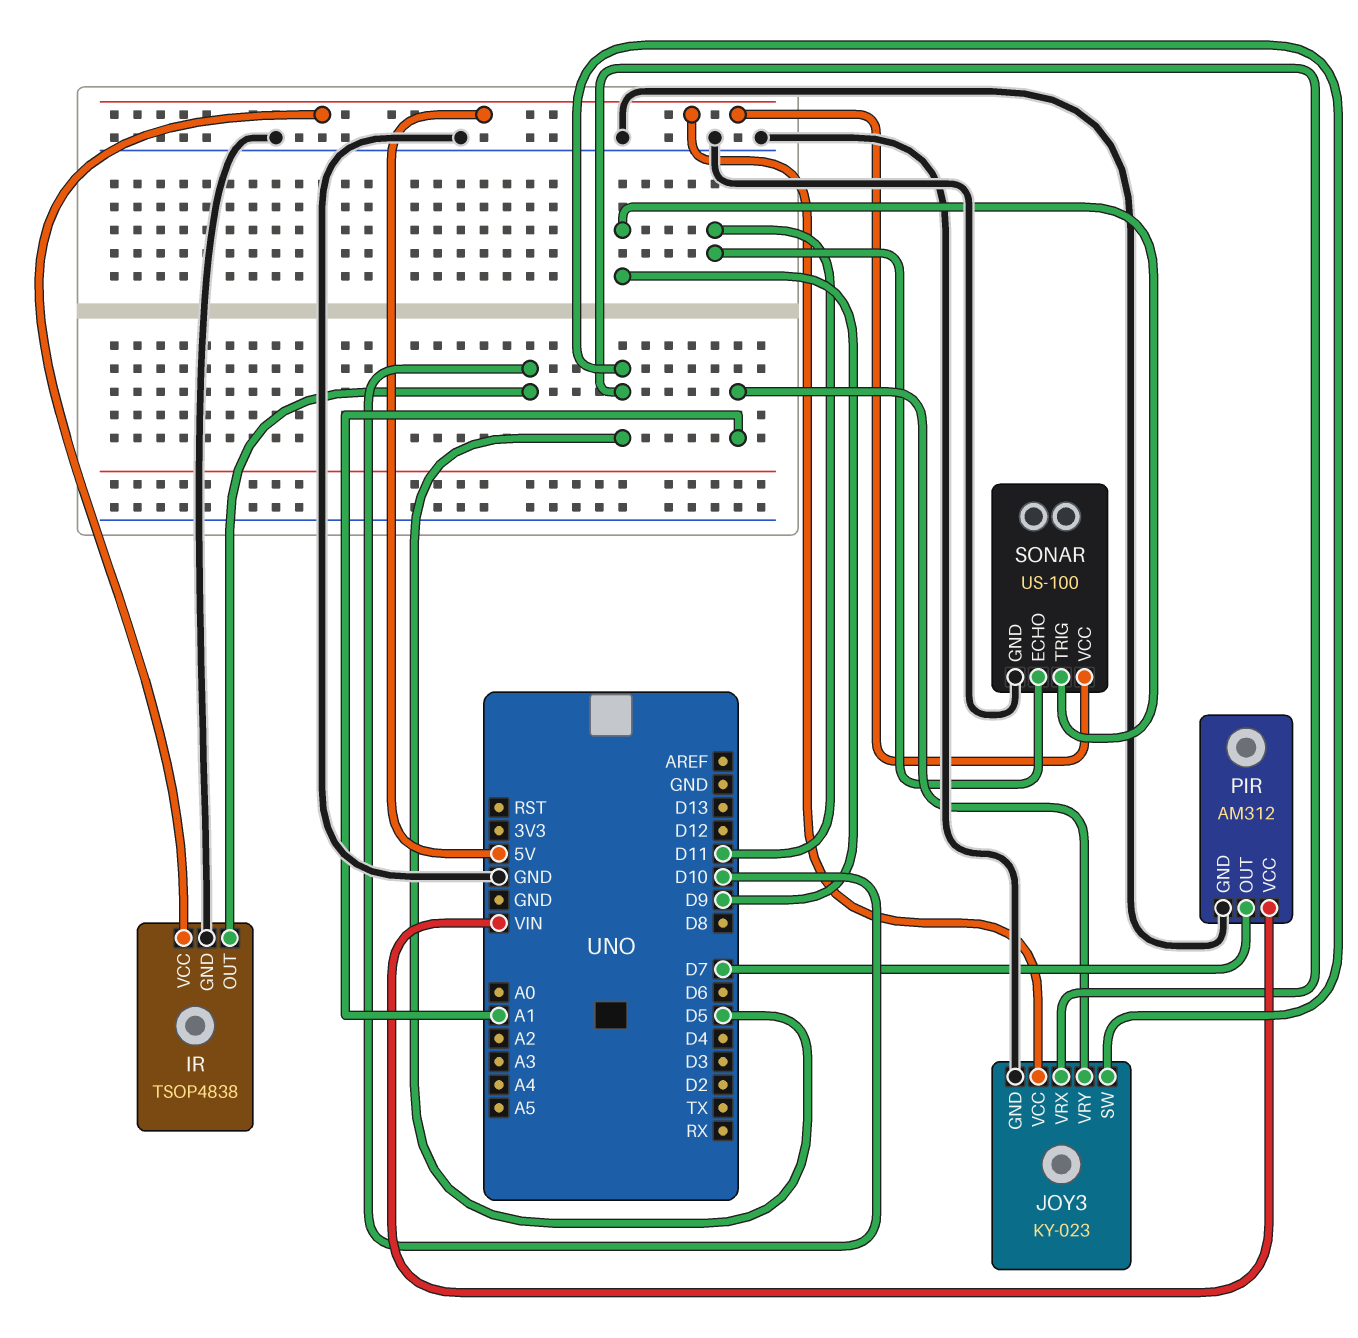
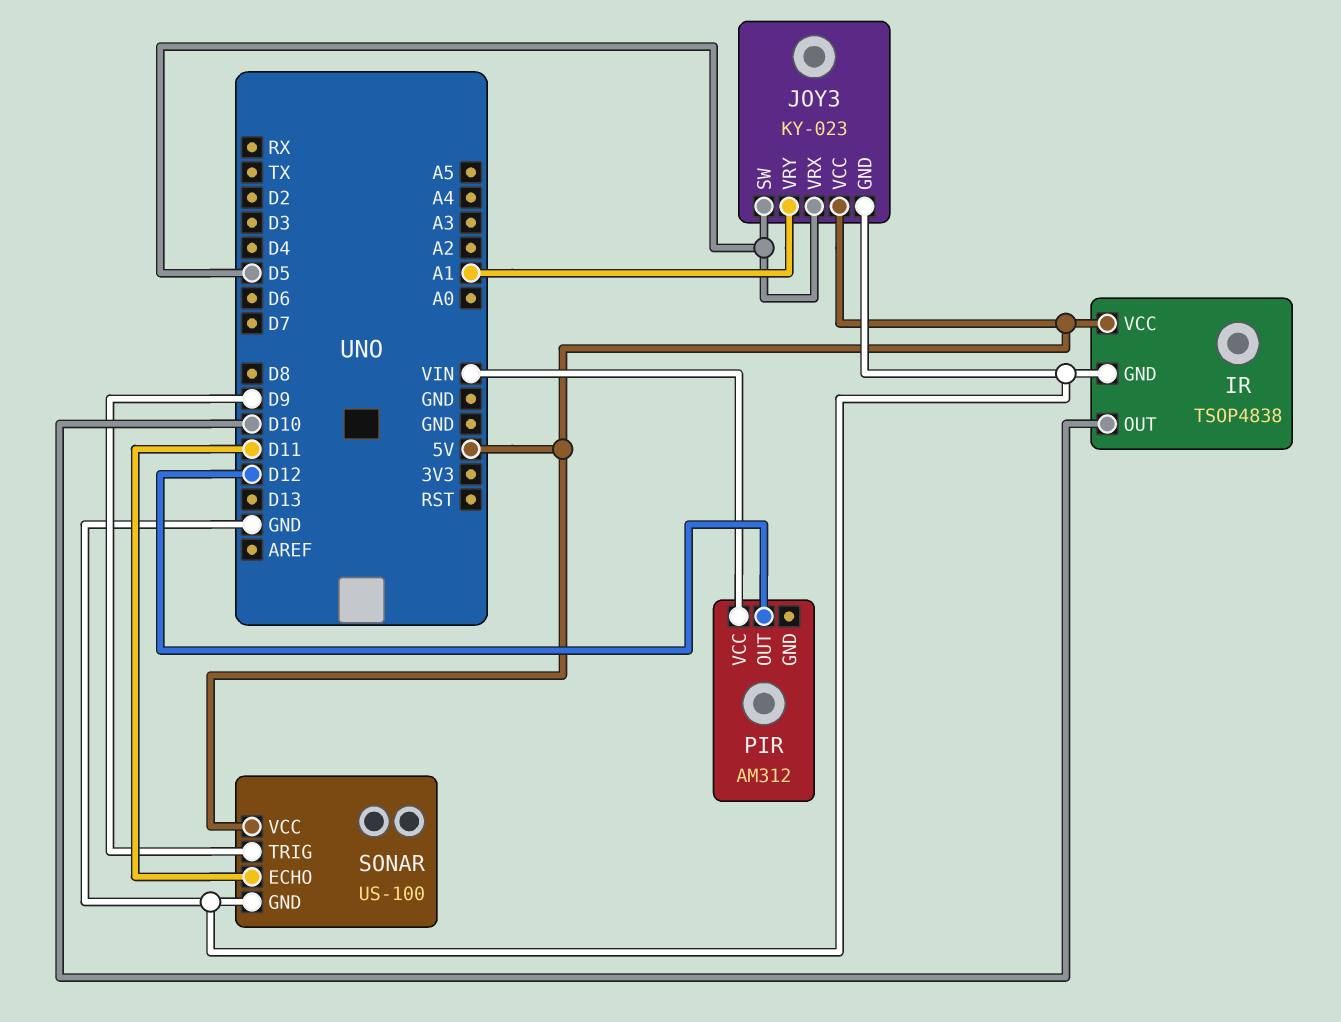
PIR pin GND: GND -> none
PIR pin OUT: D7 -> D12

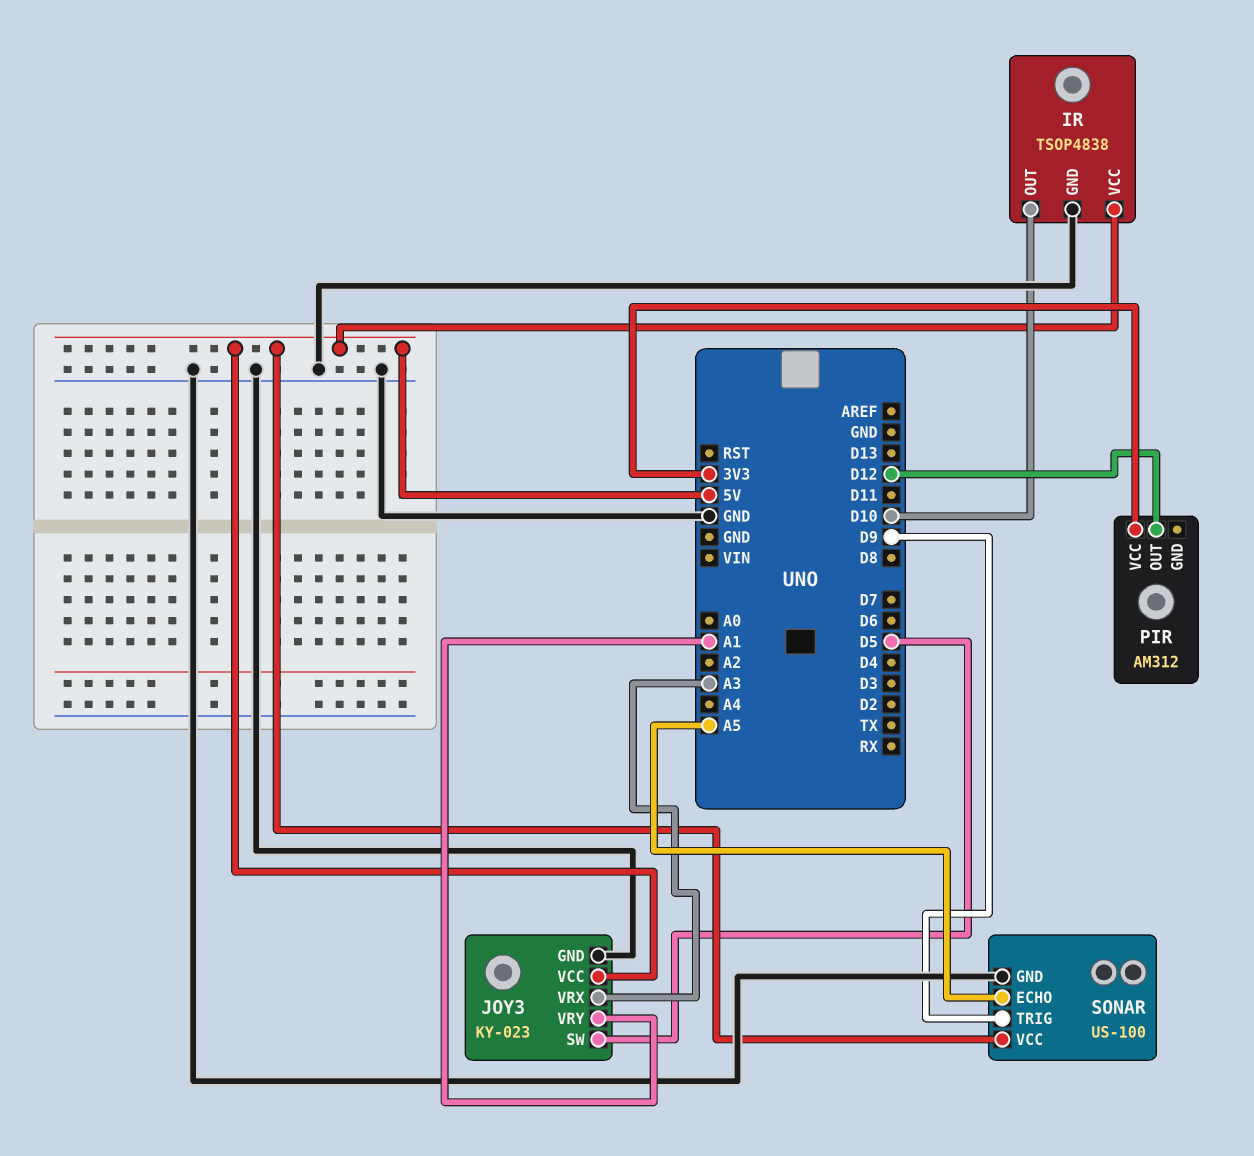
JOY3 pin VRX: D5 -> A3
PIR pin VCC: VIN -> 3V3
SONAR pin ECHO: D11 -> A5

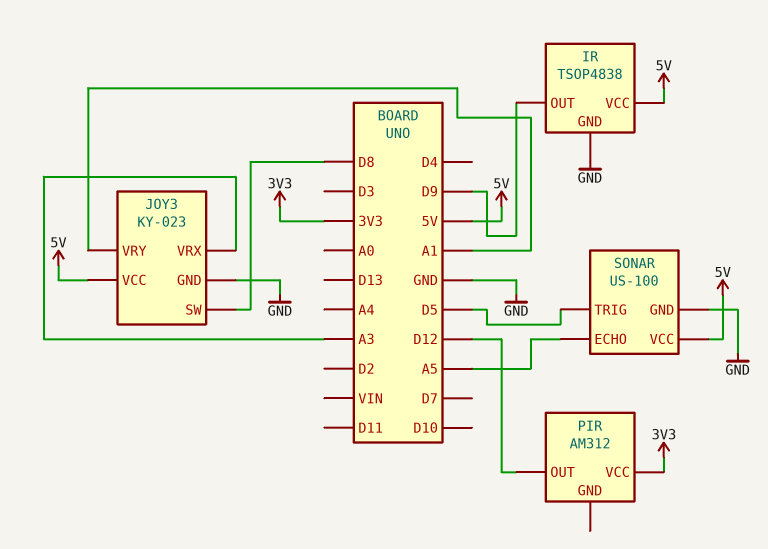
IR pin OUT: D10 -> D9
JOY3 pin SW: D5 -> D8
SONAR pin TRIG: D9 -> D5

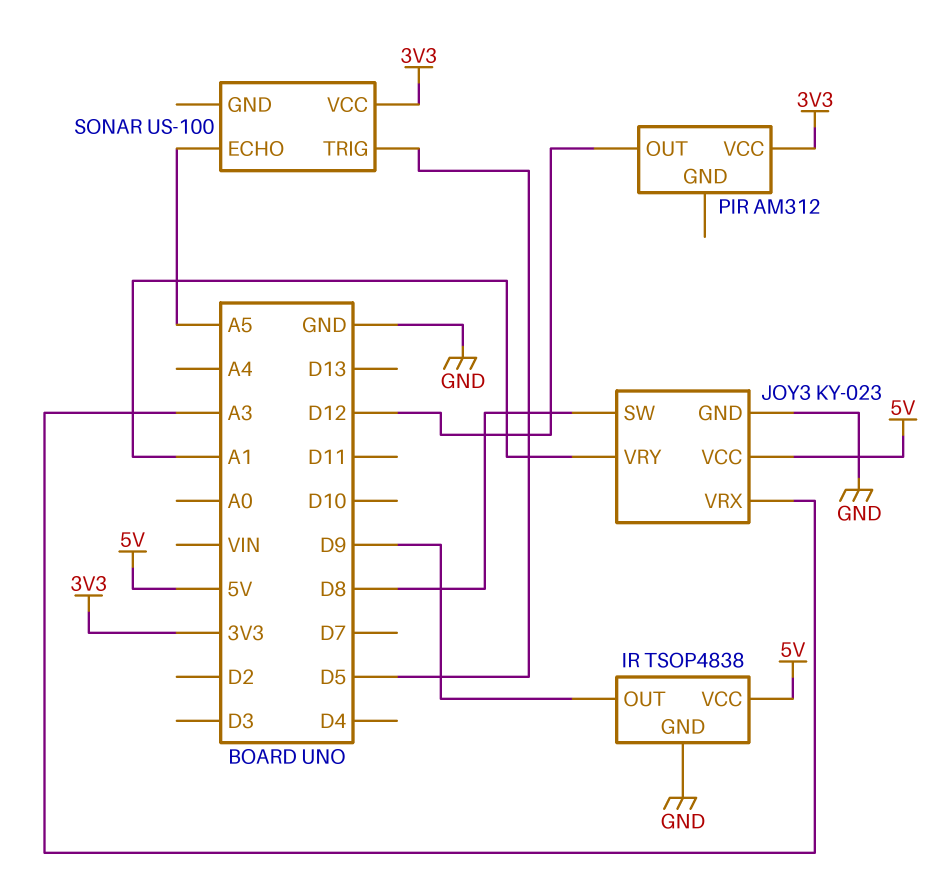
SONAR pin GND: GND -> none
SONAR pin VCC: 5V -> 3V3

